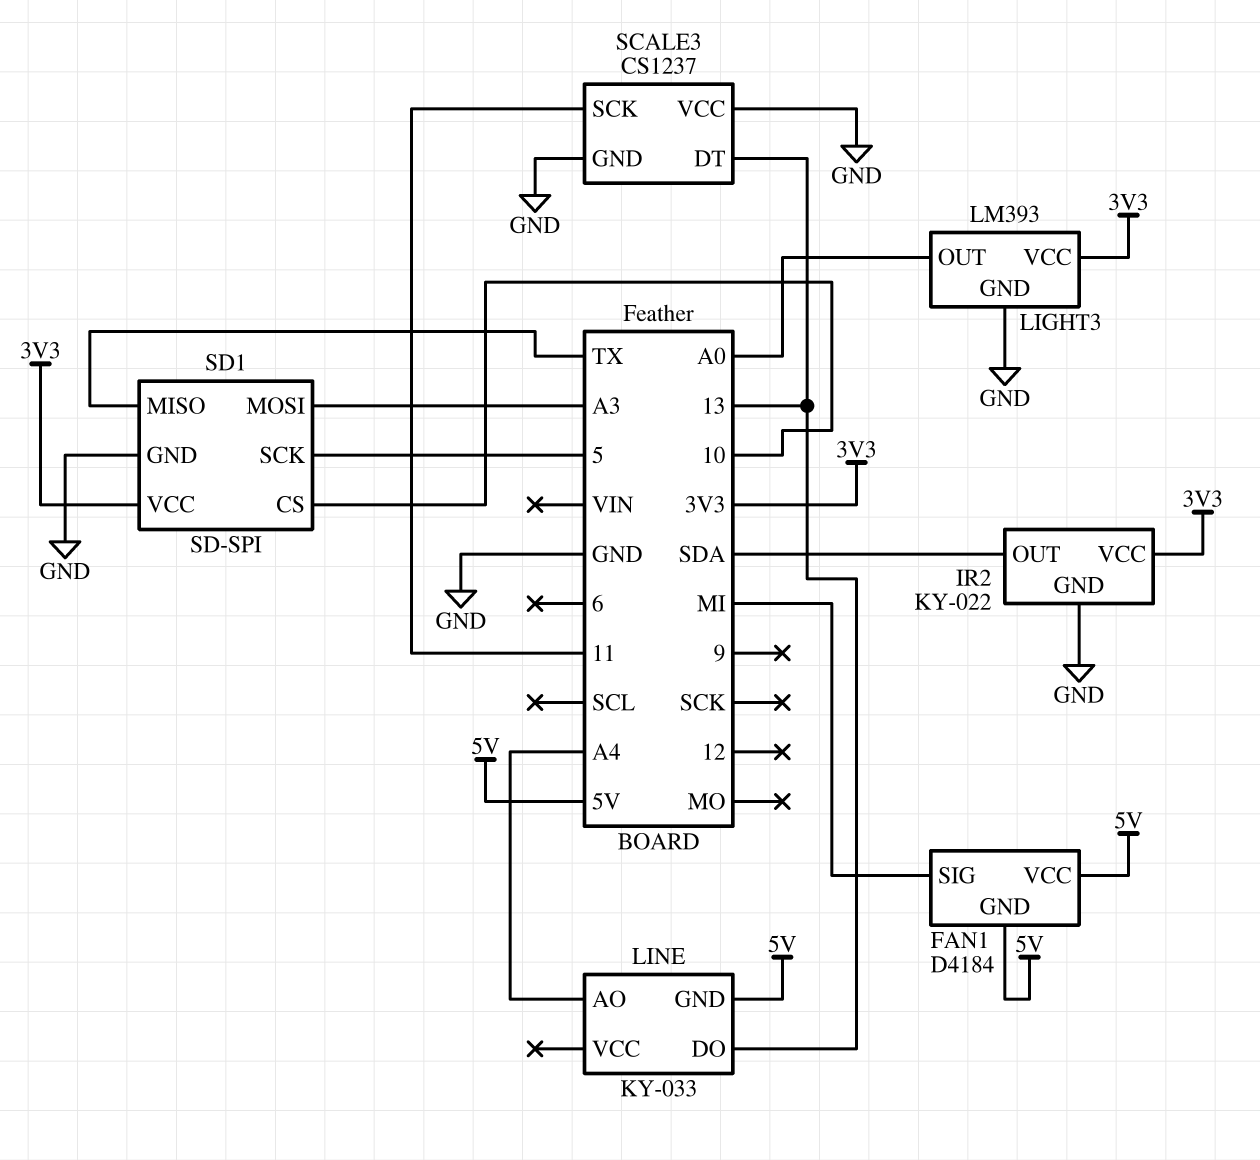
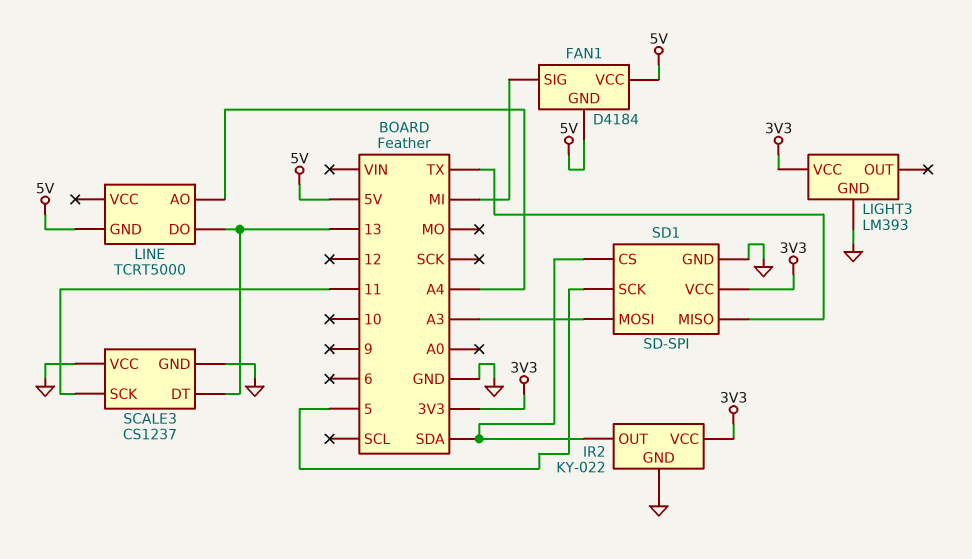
LIGHT3 pin OUT: A0 -> none
LINE: KY-033 -> TCRT5000
SD1 pin CS: 10 -> SDA

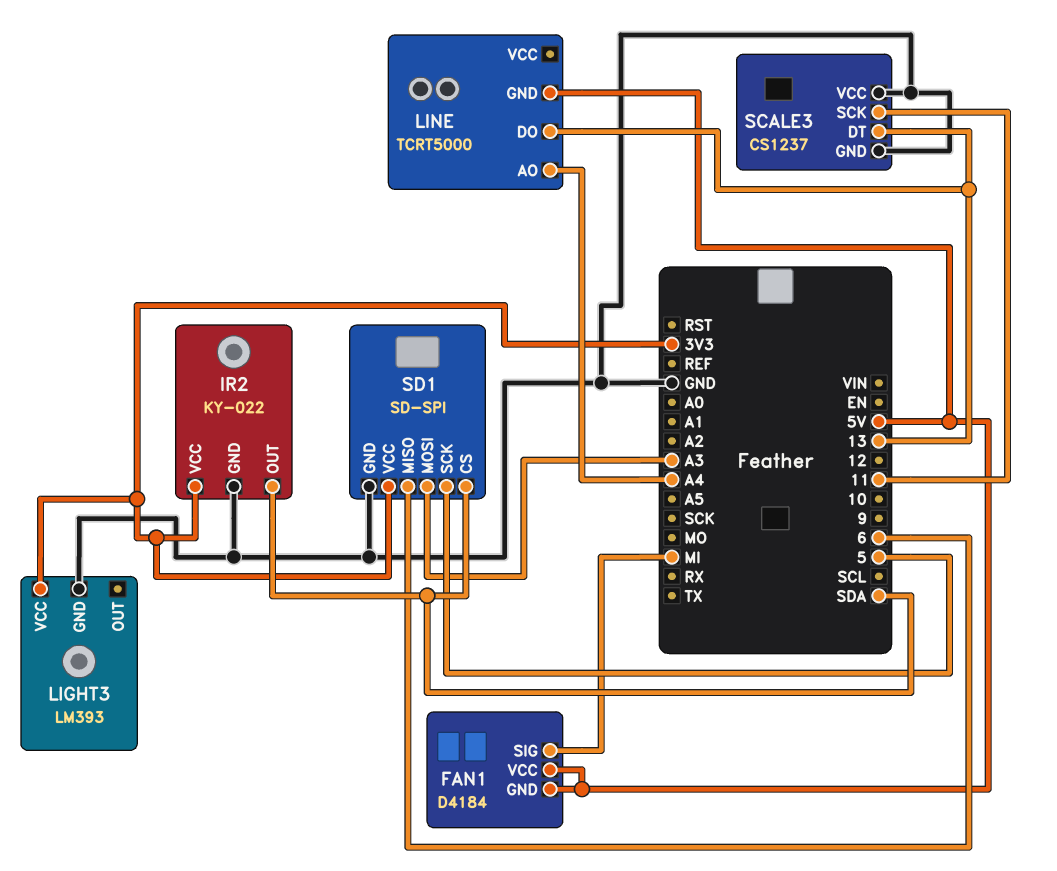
SD1 pin MISO: TX -> 6

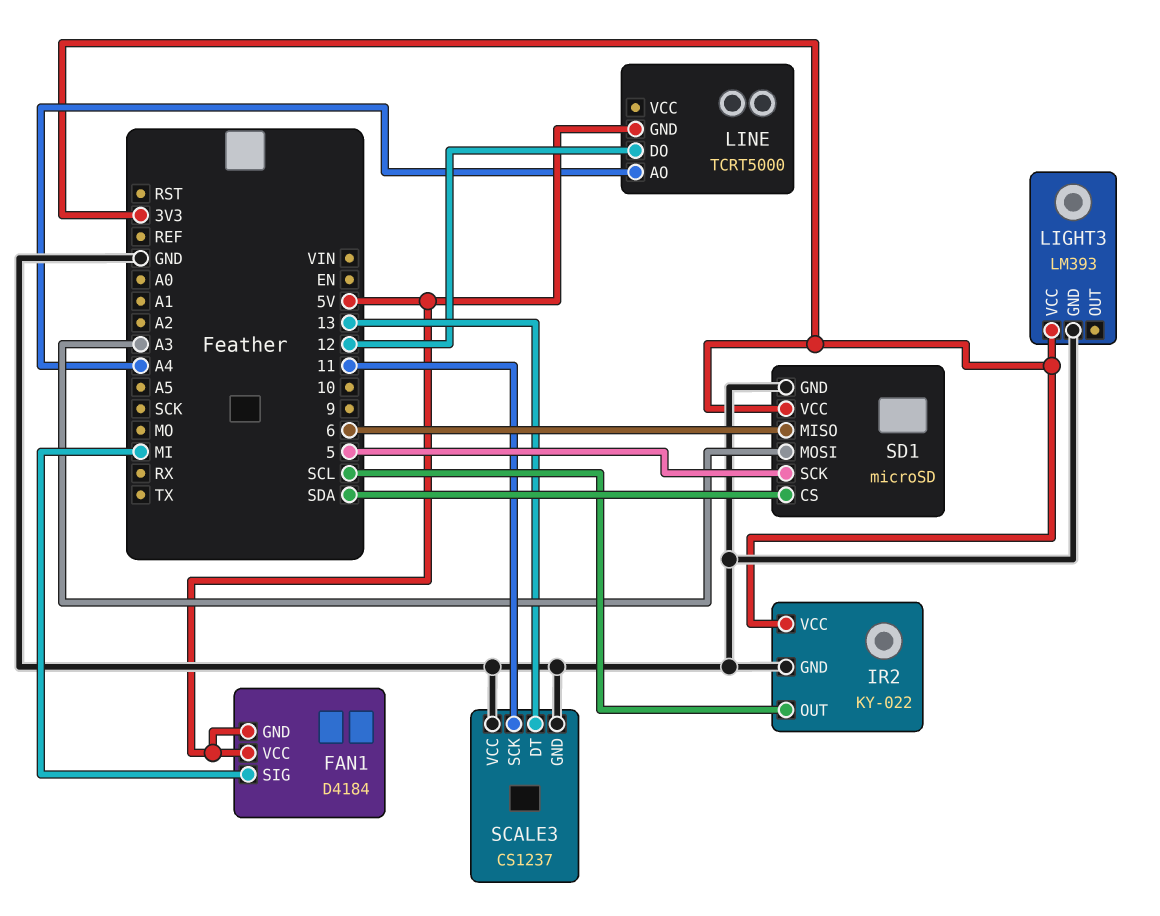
IR2 pin OUT: SDA -> SCL
LINE pin DO: 13 -> 12
SD1: SD-SPI -> microSD

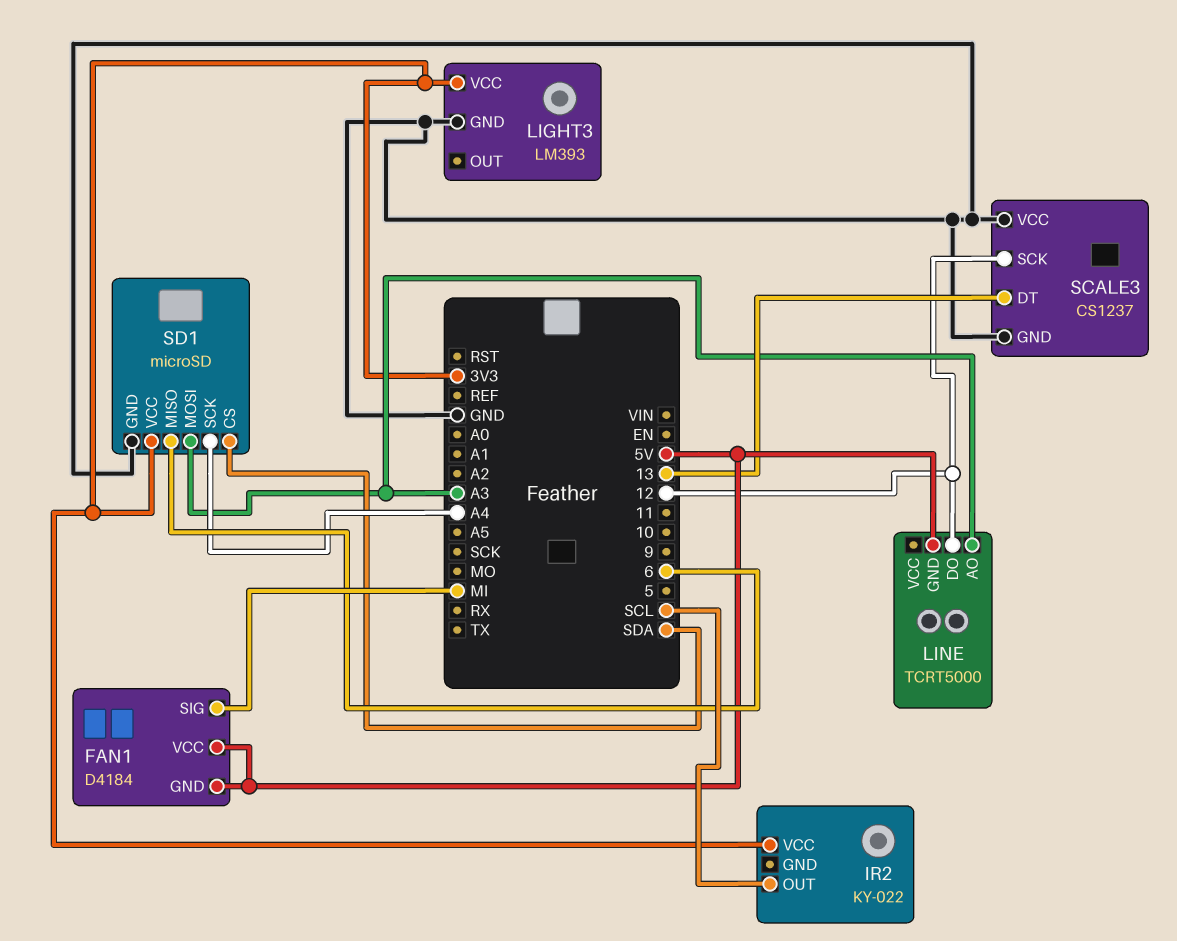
IR2 pin GND: GND -> none
LINE pin AO: A4 -> A3
SCALE3 pin SCK: 11 -> 12
SD1 pin SCK: 5 -> A4

